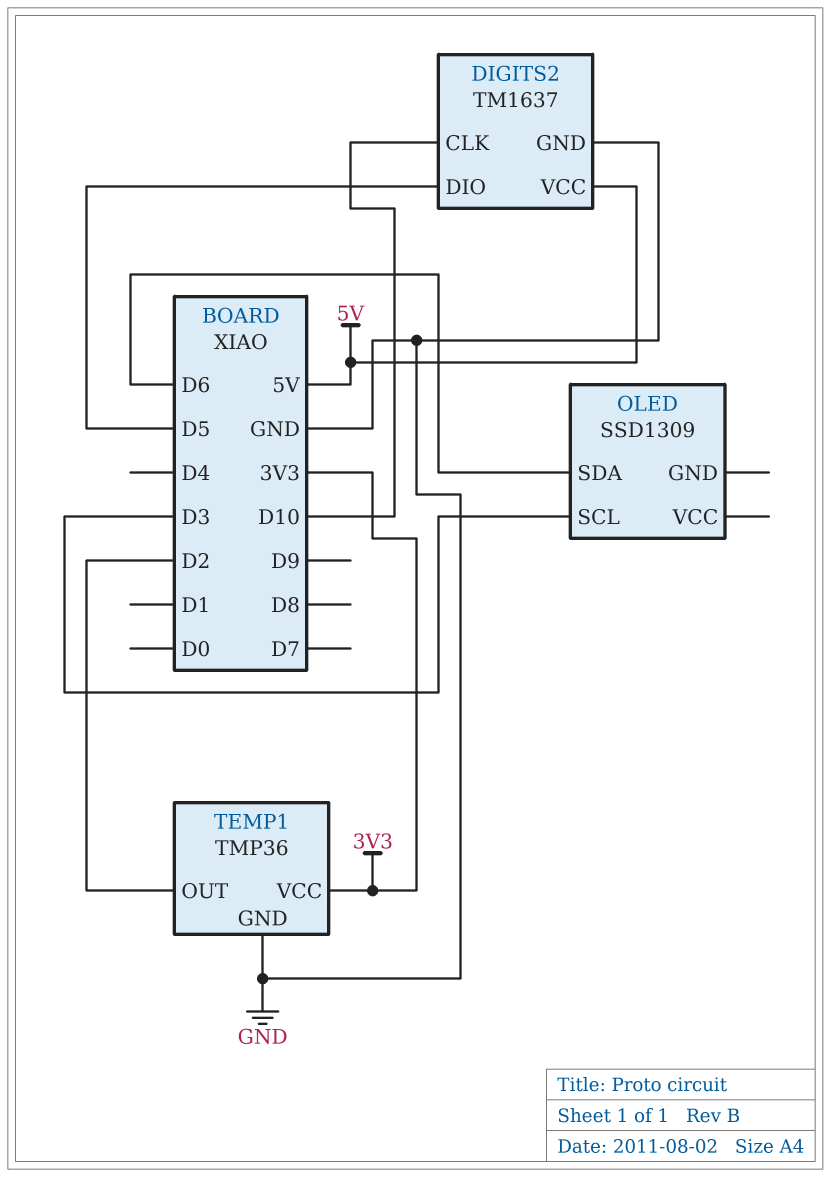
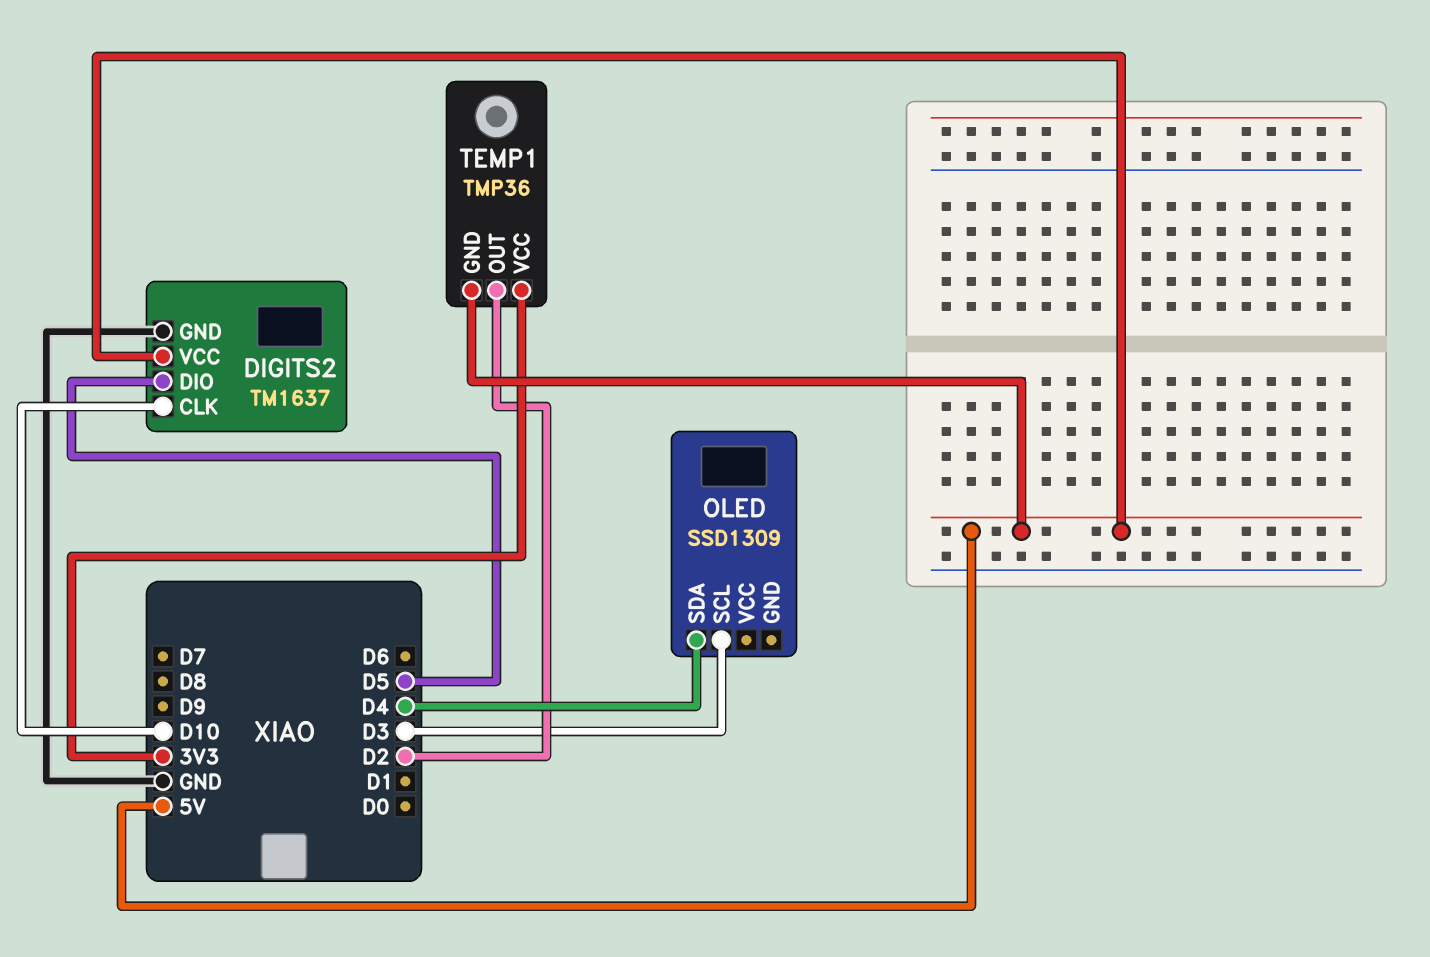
OLED pin SDA: D6 -> D4
TEMP1 pin GND: GND -> 5V

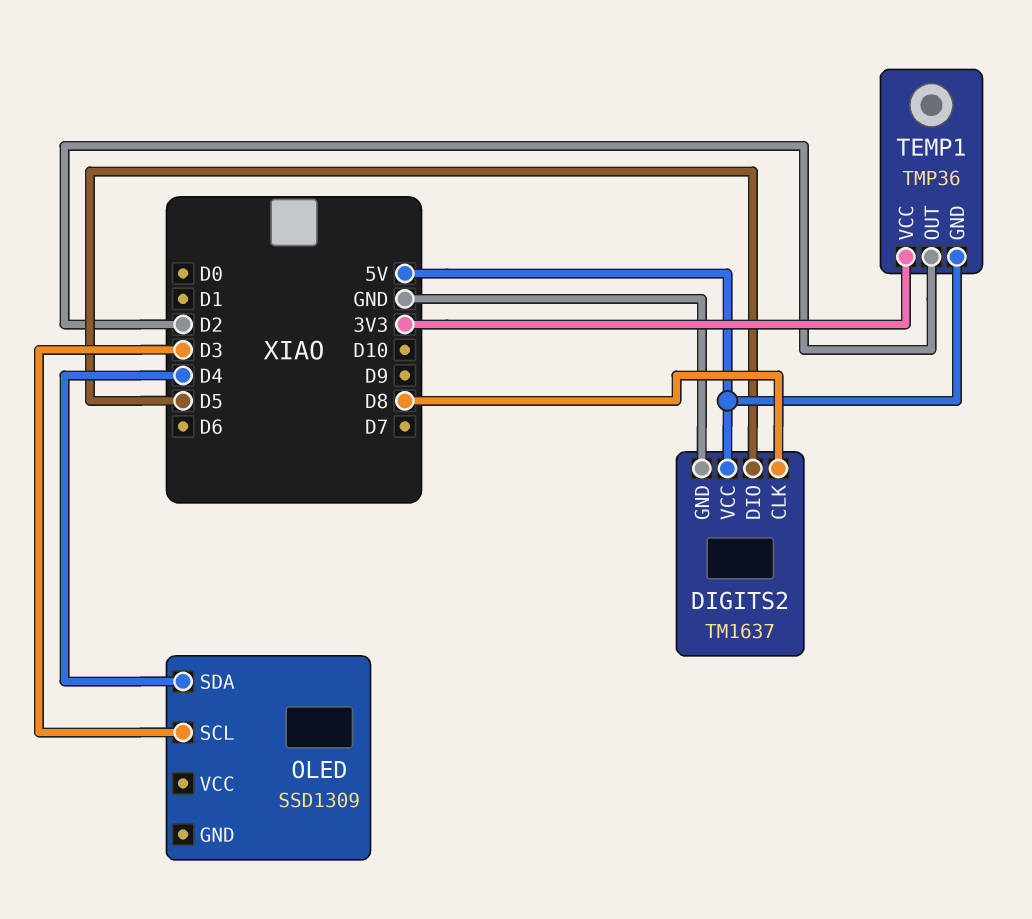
DIGITS2 pin CLK: D10 -> D8

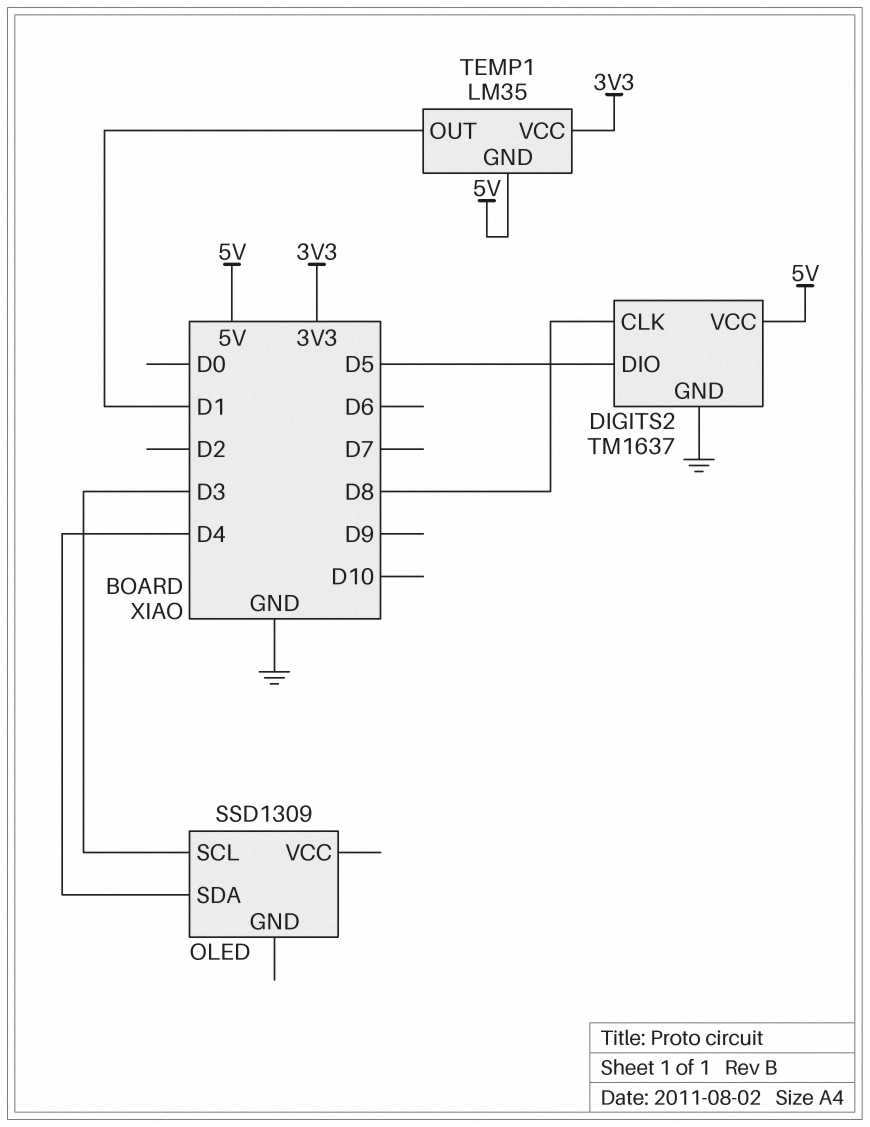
TEMP1: TMP36 -> LM35
TEMP1 pin OUT: D2 -> D1

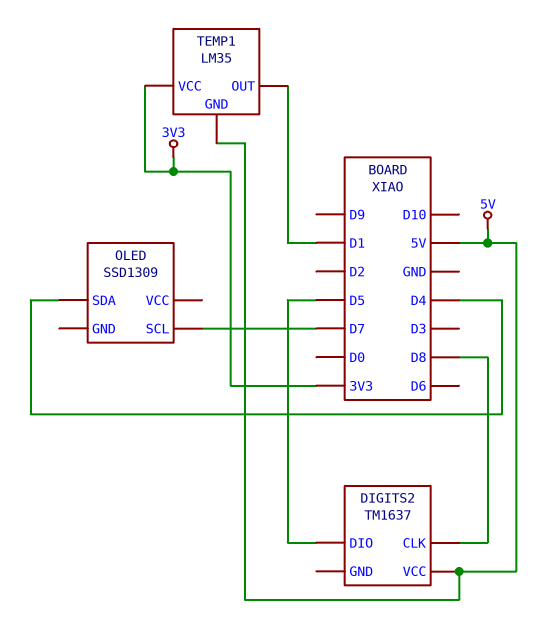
DIGITS2 pin GND: GND -> none
OLED pin SCL: D3 -> D7

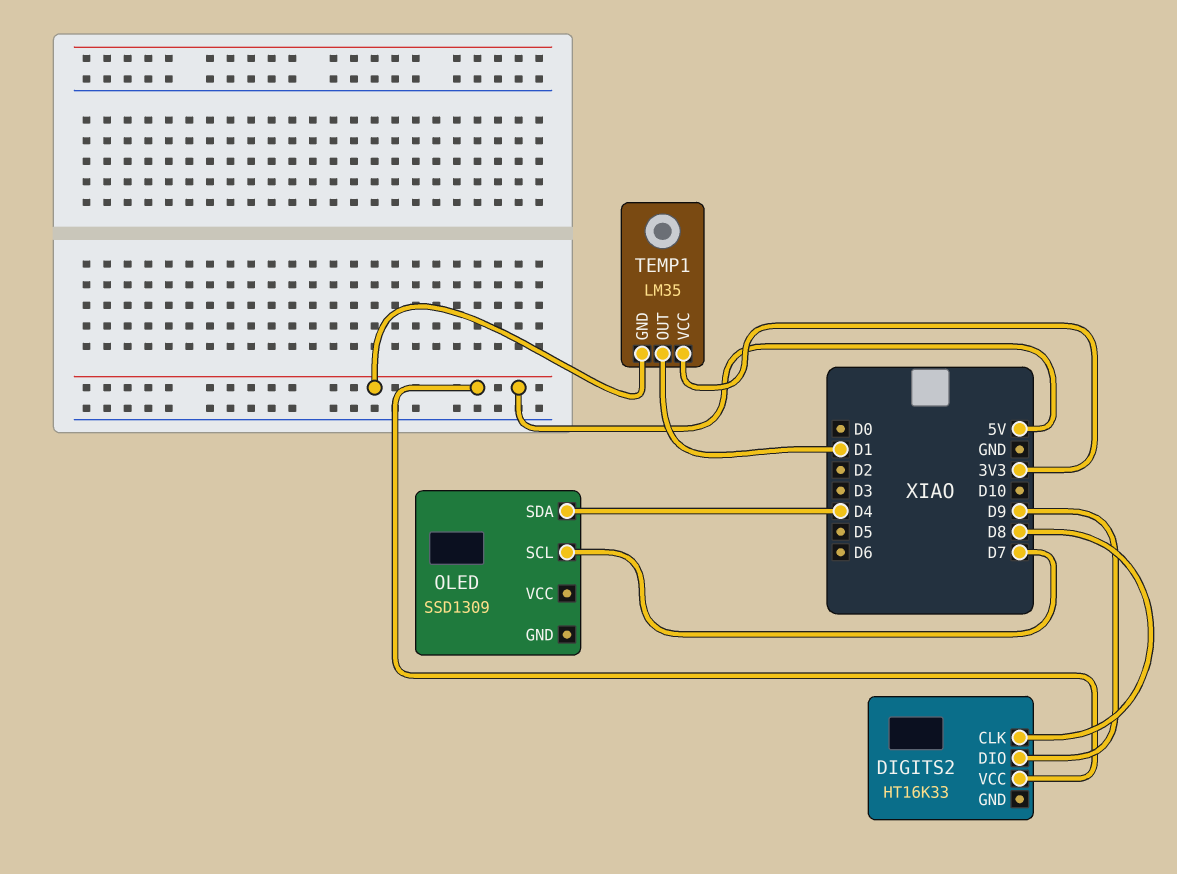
DIGITS2: TM1637 -> HT16K33
DIGITS2 pin DIO: D5 -> D9

